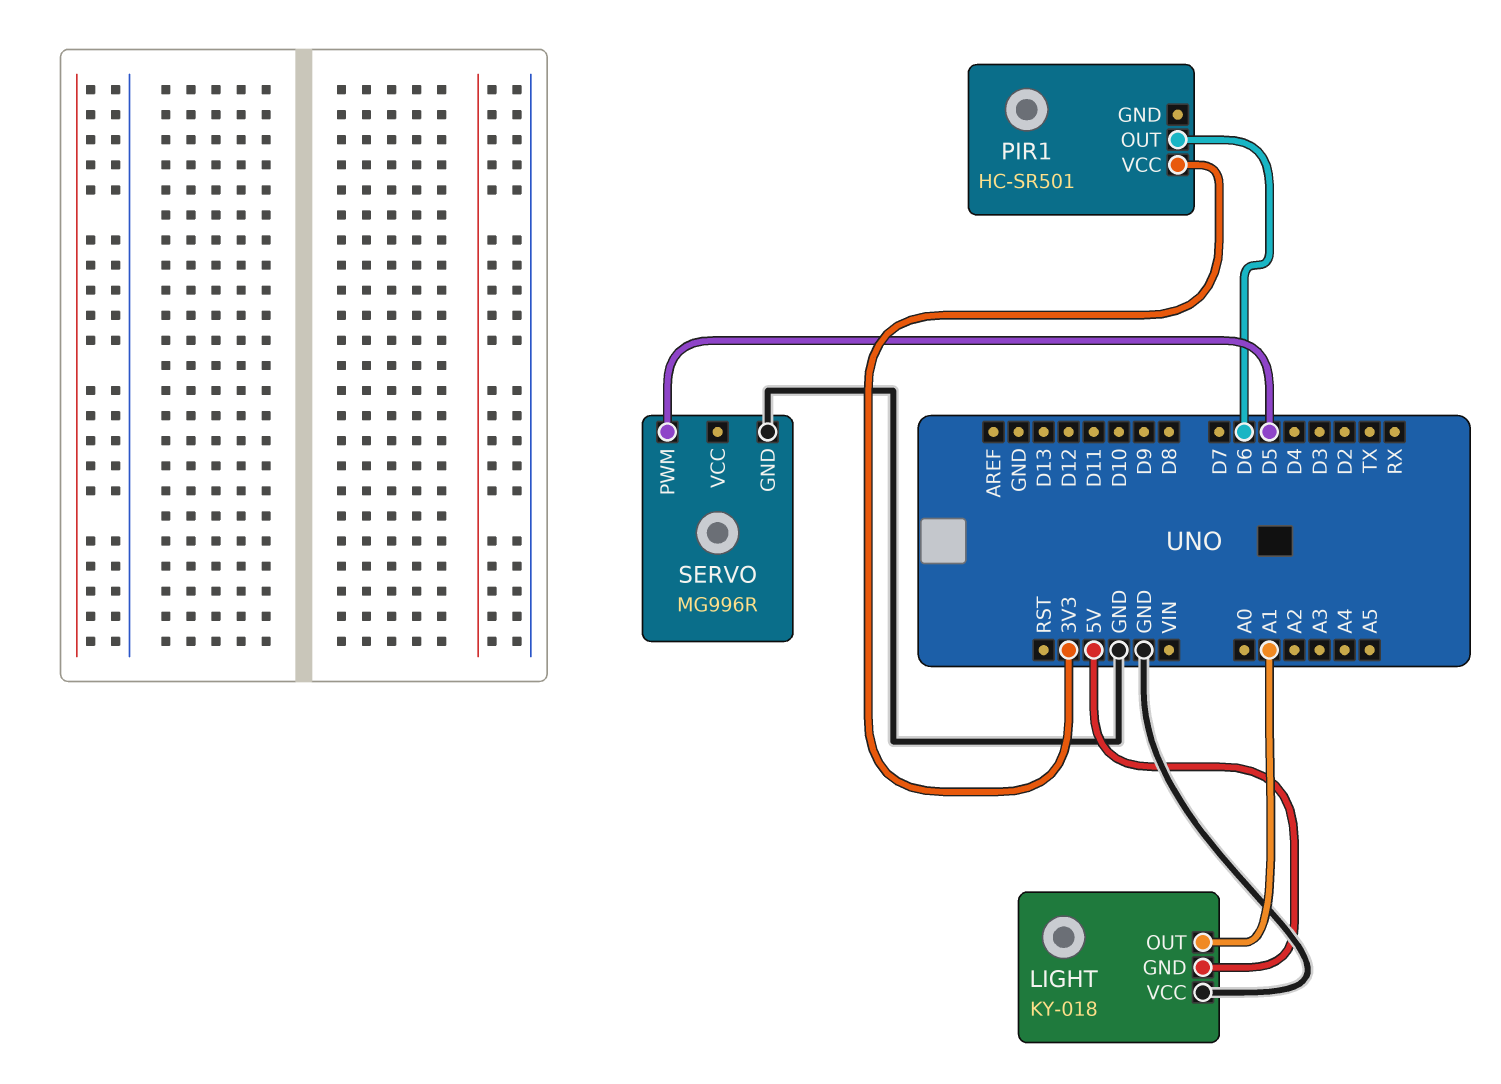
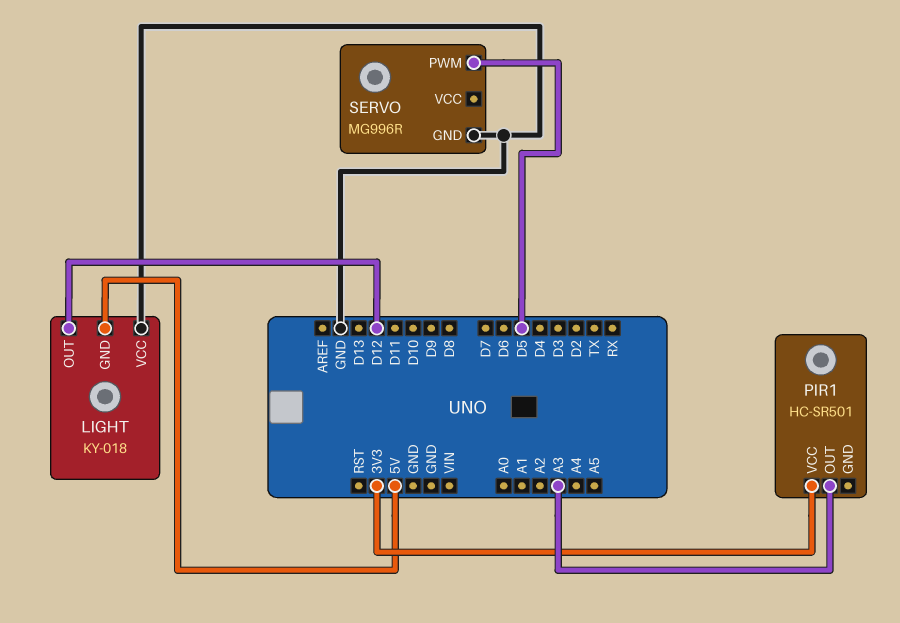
LIGHT pin OUT: A1 -> D12
PIR1 pin OUT: D6 -> A3

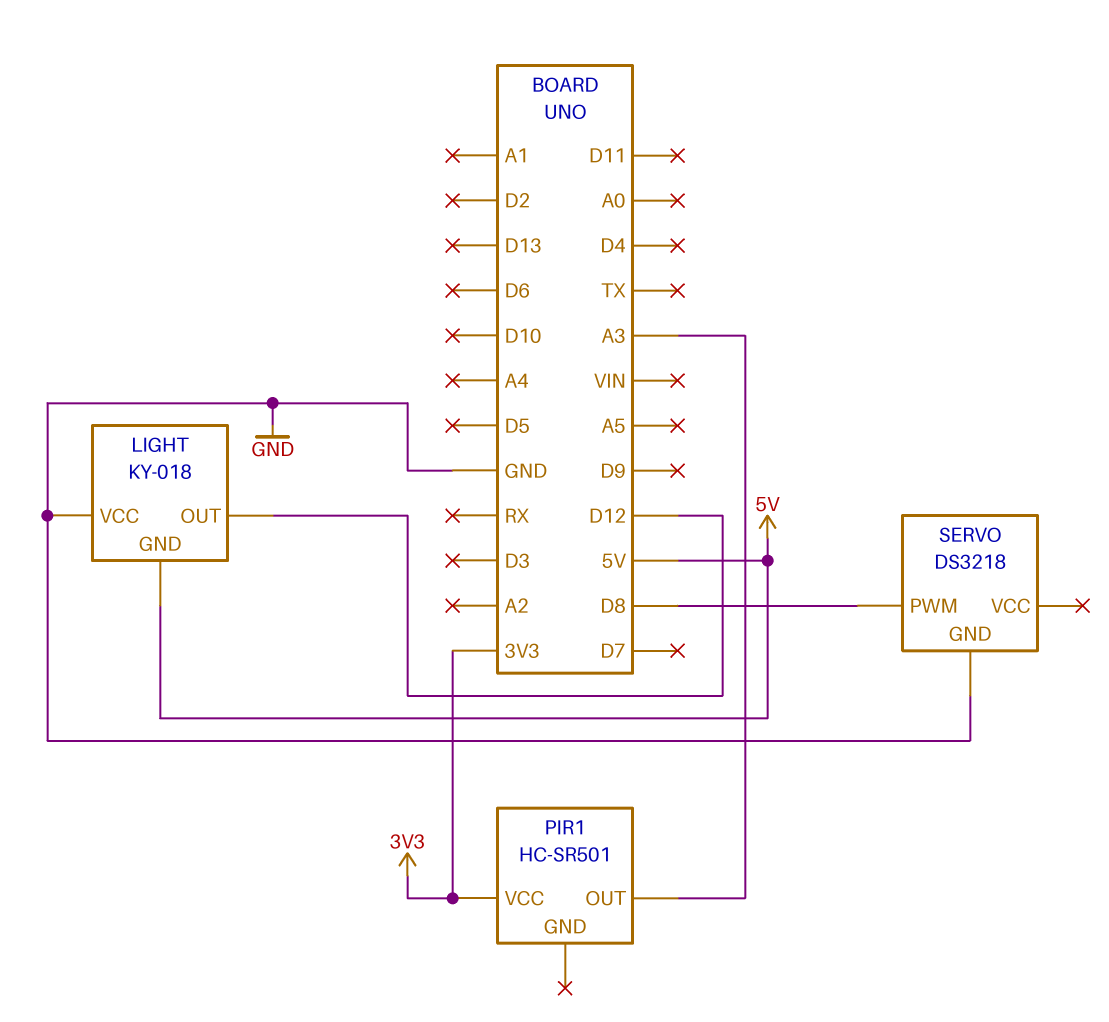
SERVO: MG996R -> DS3218
SERVO pin PWM: D5 -> D8

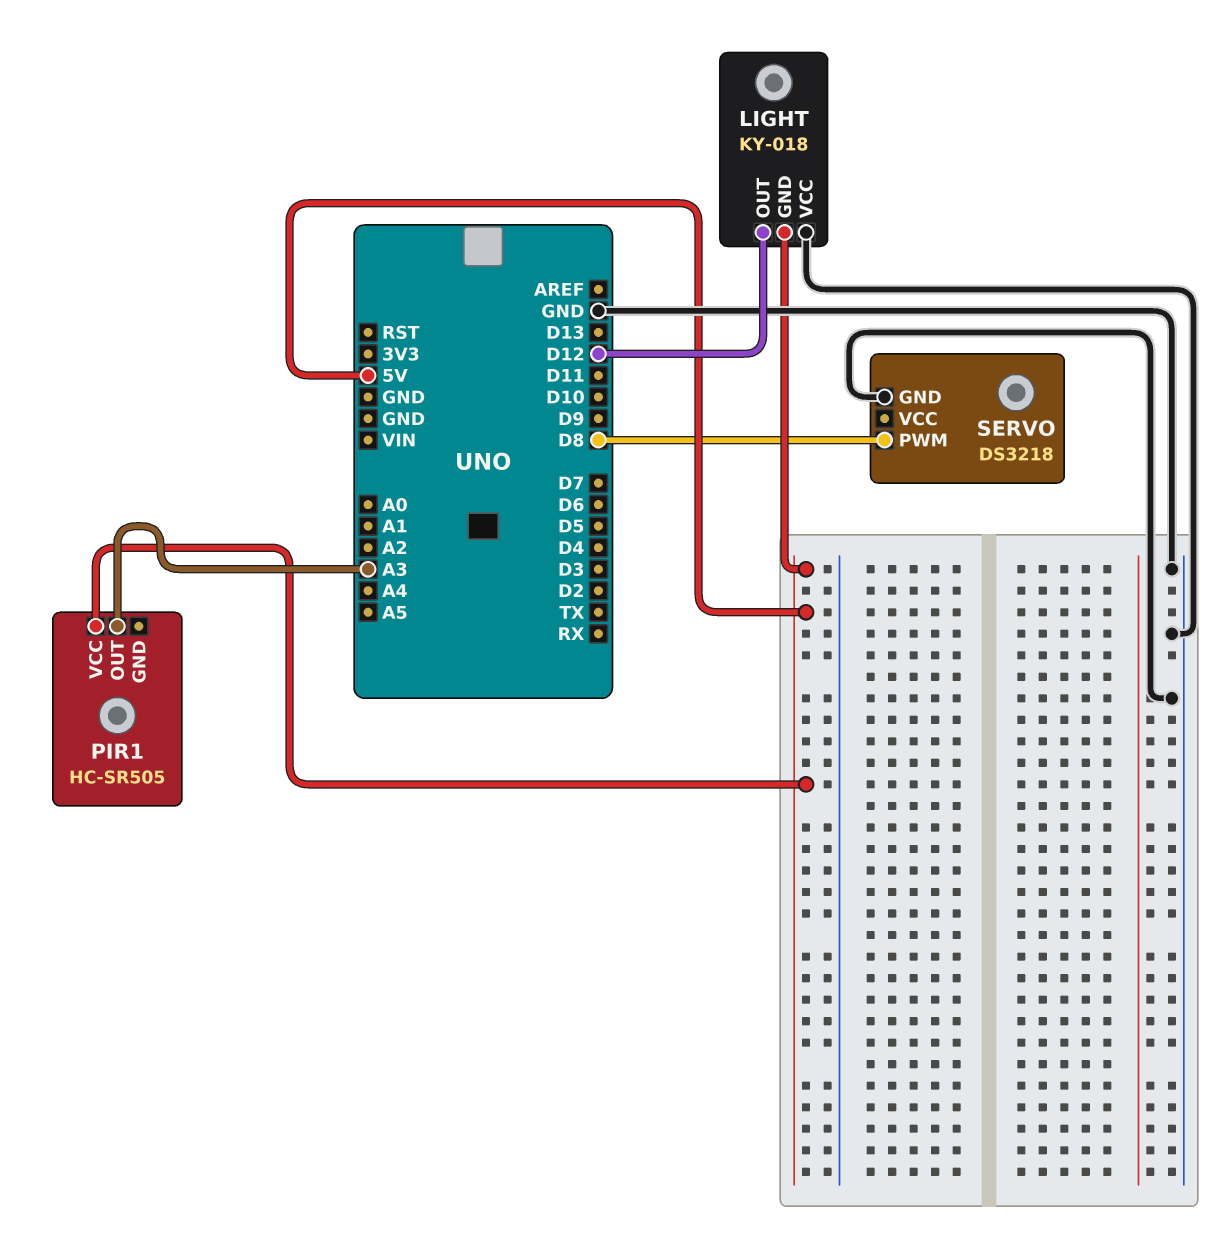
PIR1: HC-SR501 -> HC-SR505
PIR1 pin VCC: 3V3 -> 5V

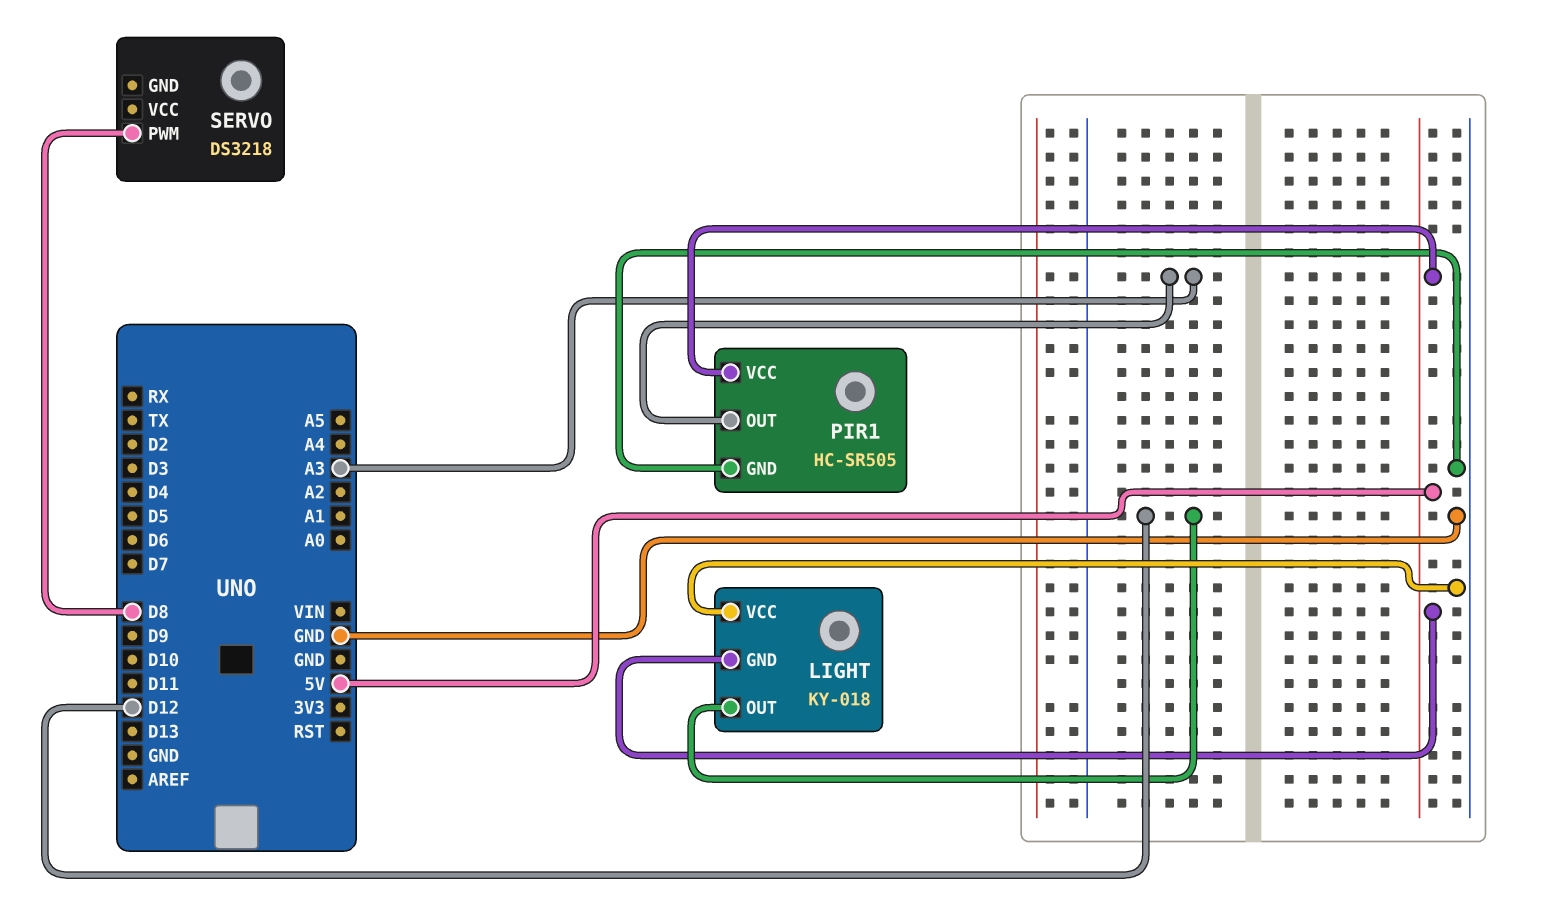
PIR1 pin GND: none -> GND
SERVO pin GND: GND -> none

